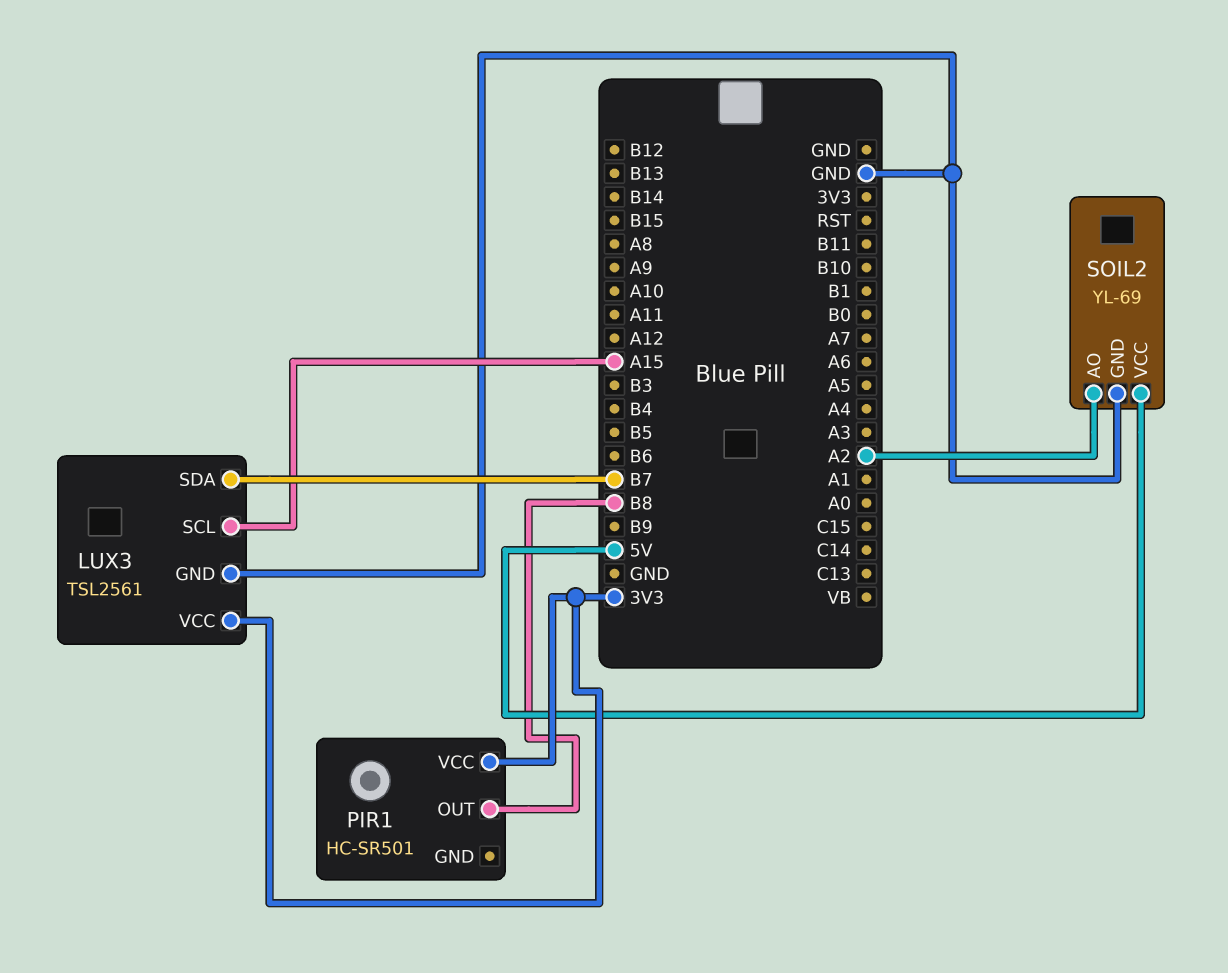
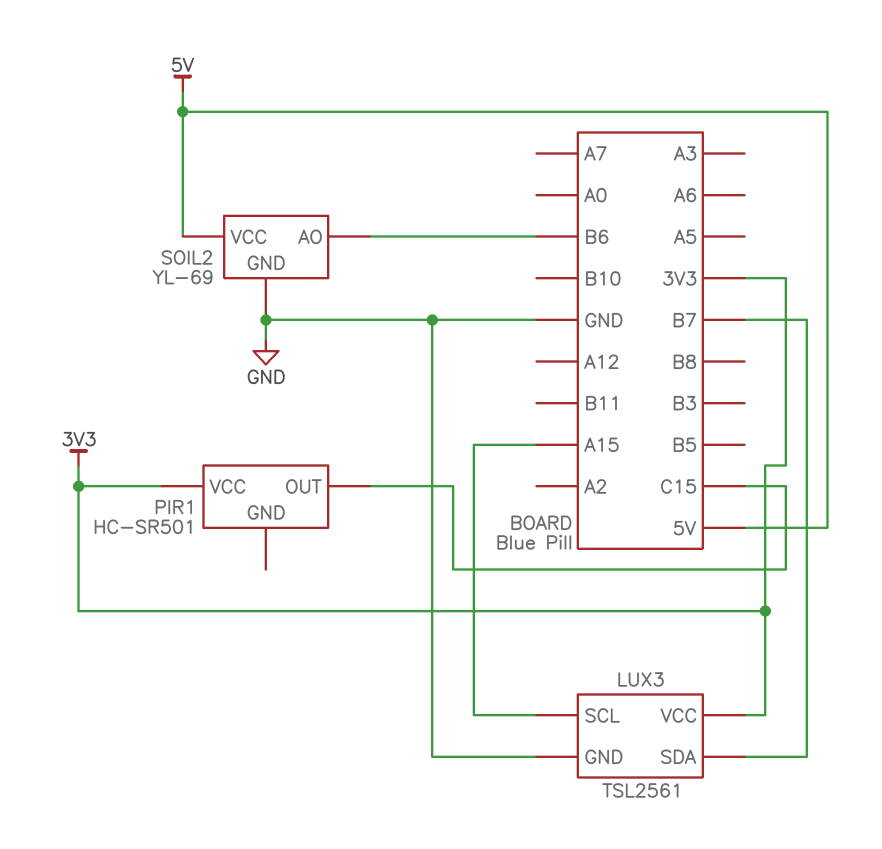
PIR1 pin OUT: B8 -> C15
SOIL2 pin AO: A2 -> B6

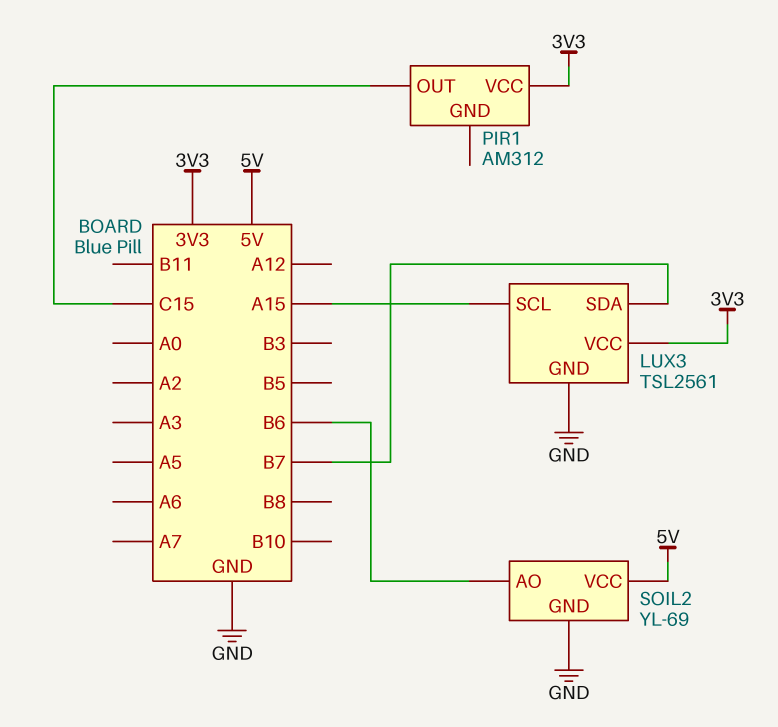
PIR1: HC-SR501 -> AM312

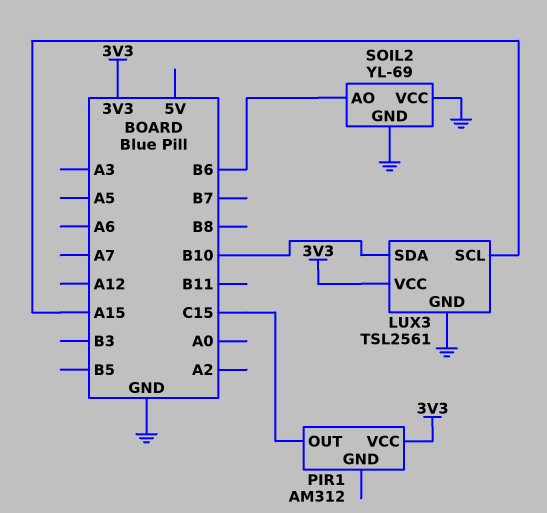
LUX3 pin SDA: B7 -> B10
SOIL2 pin VCC: 5V -> GND

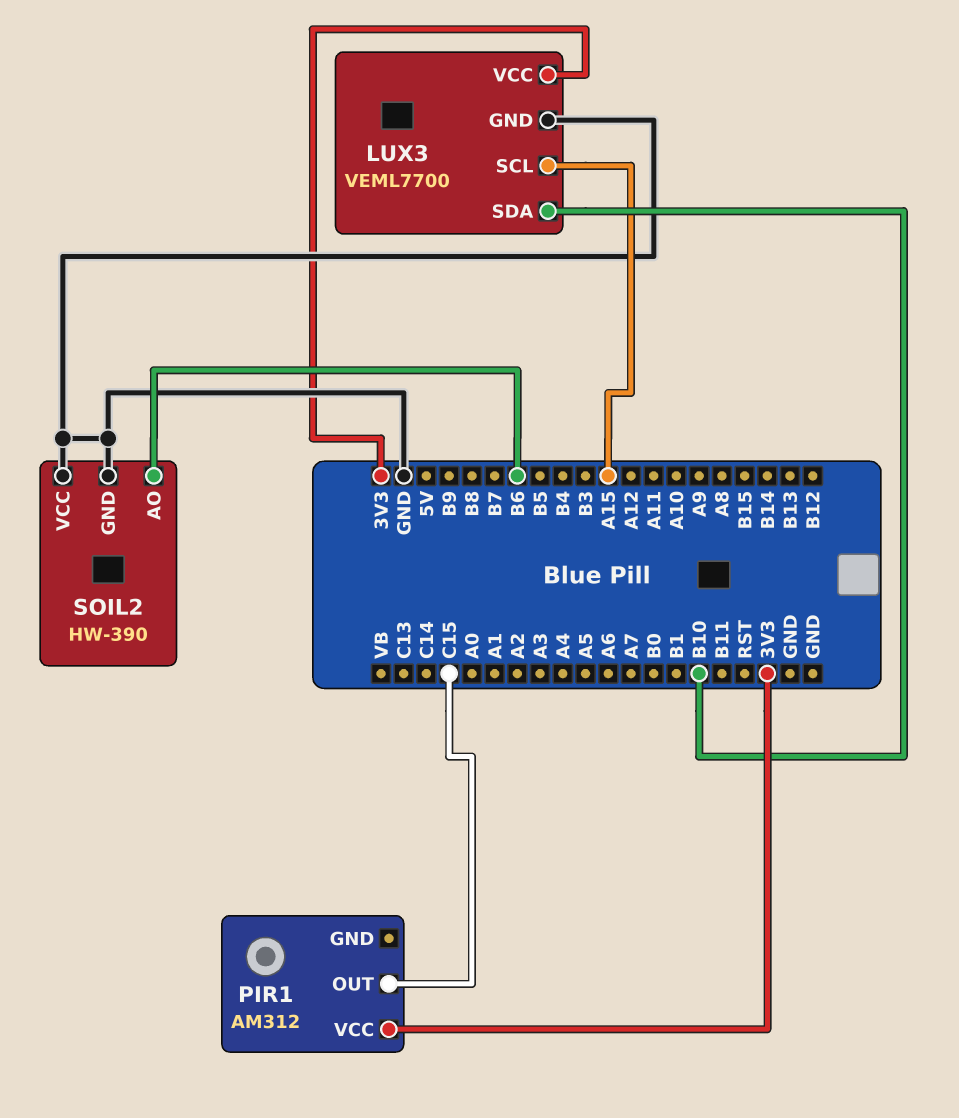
LUX3: TSL2561 -> VEML7700
SOIL2: YL-69 -> HW-390

